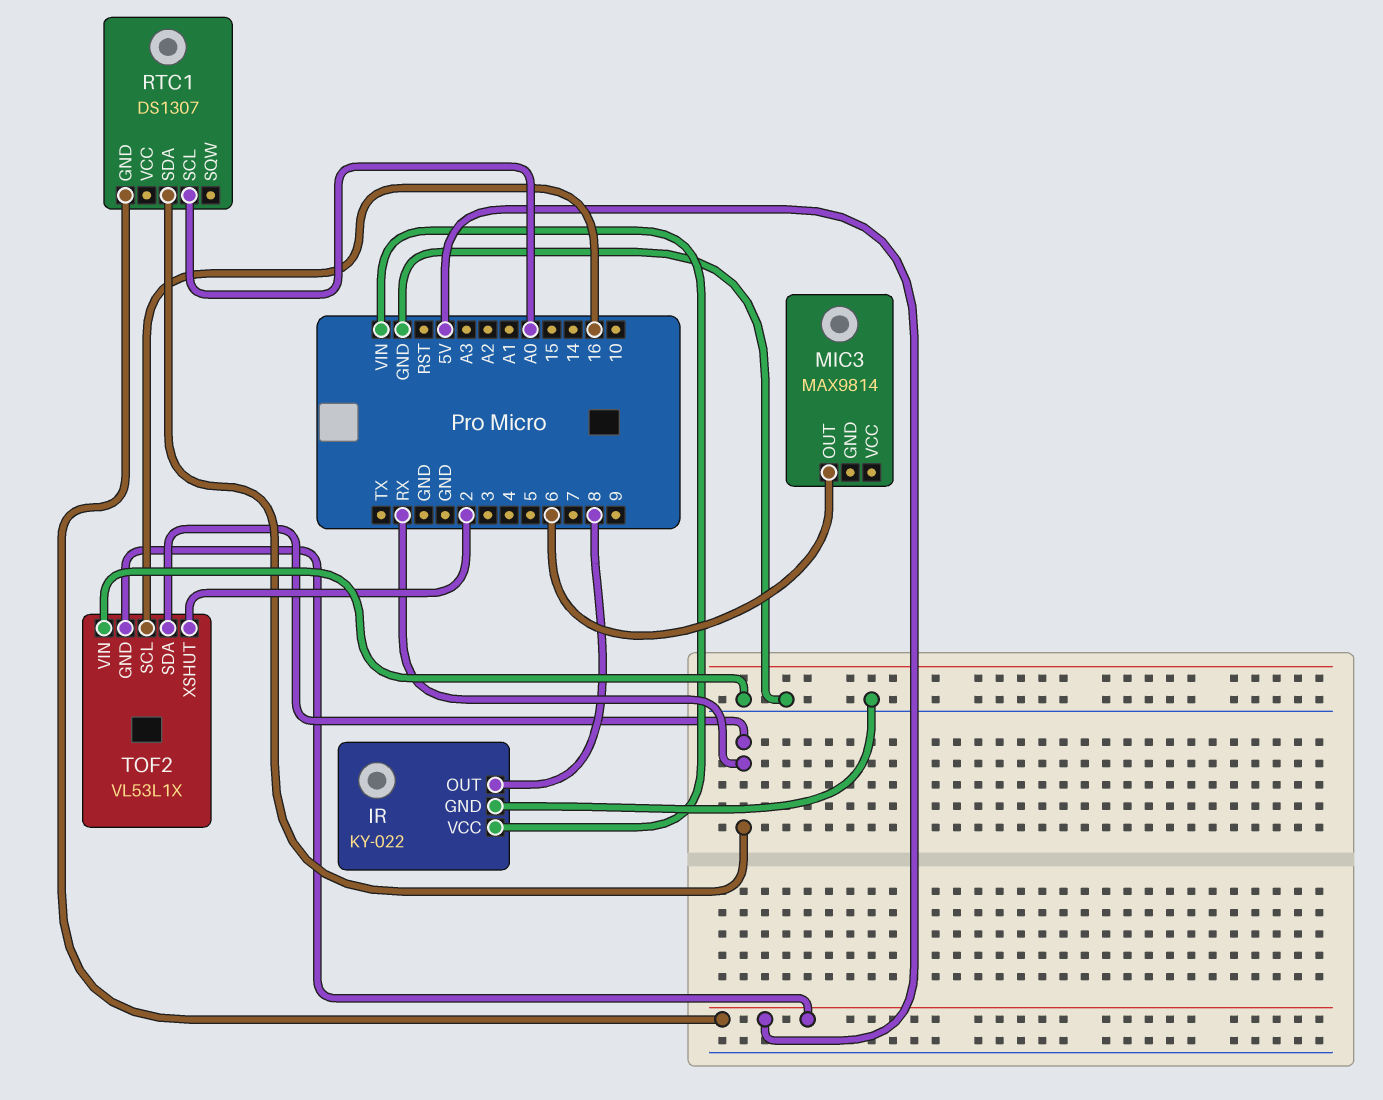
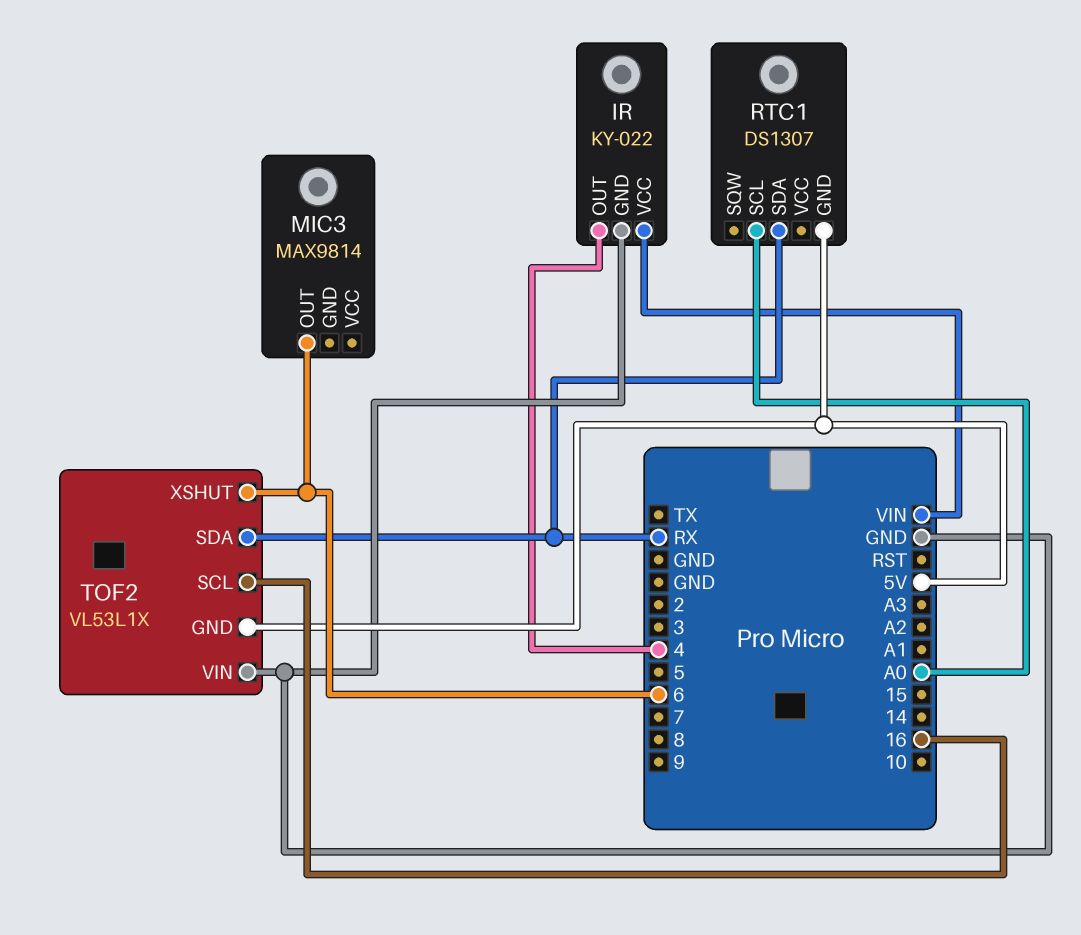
IR pin OUT: 8 -> 4
TOF2 pin XSHUT: 2 -> 6

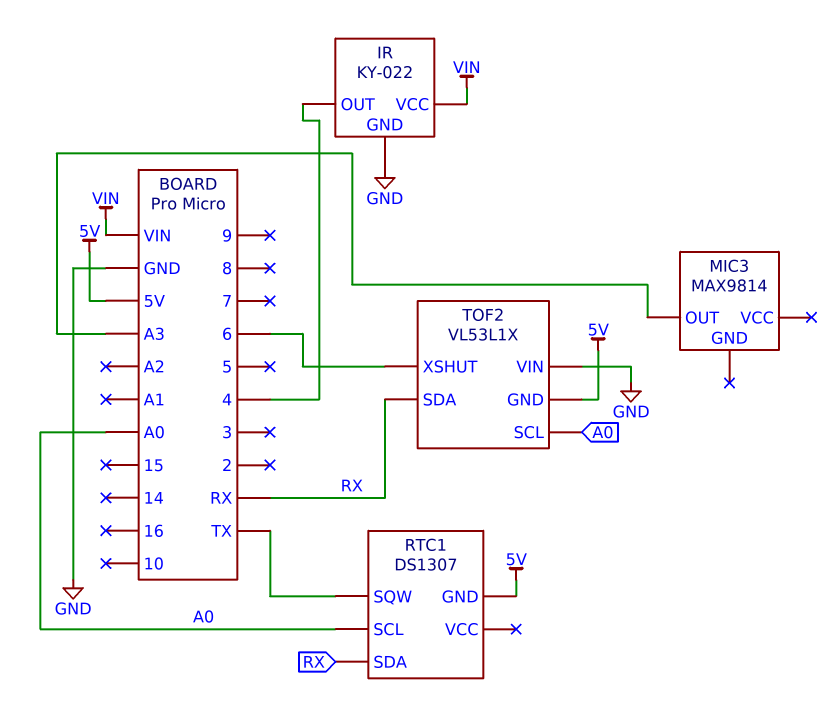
MIC3 pin OUT: 6 -> A3
RTC1 pin SQW: none -> TX
TOF2 pin SCL: 16 -> A0

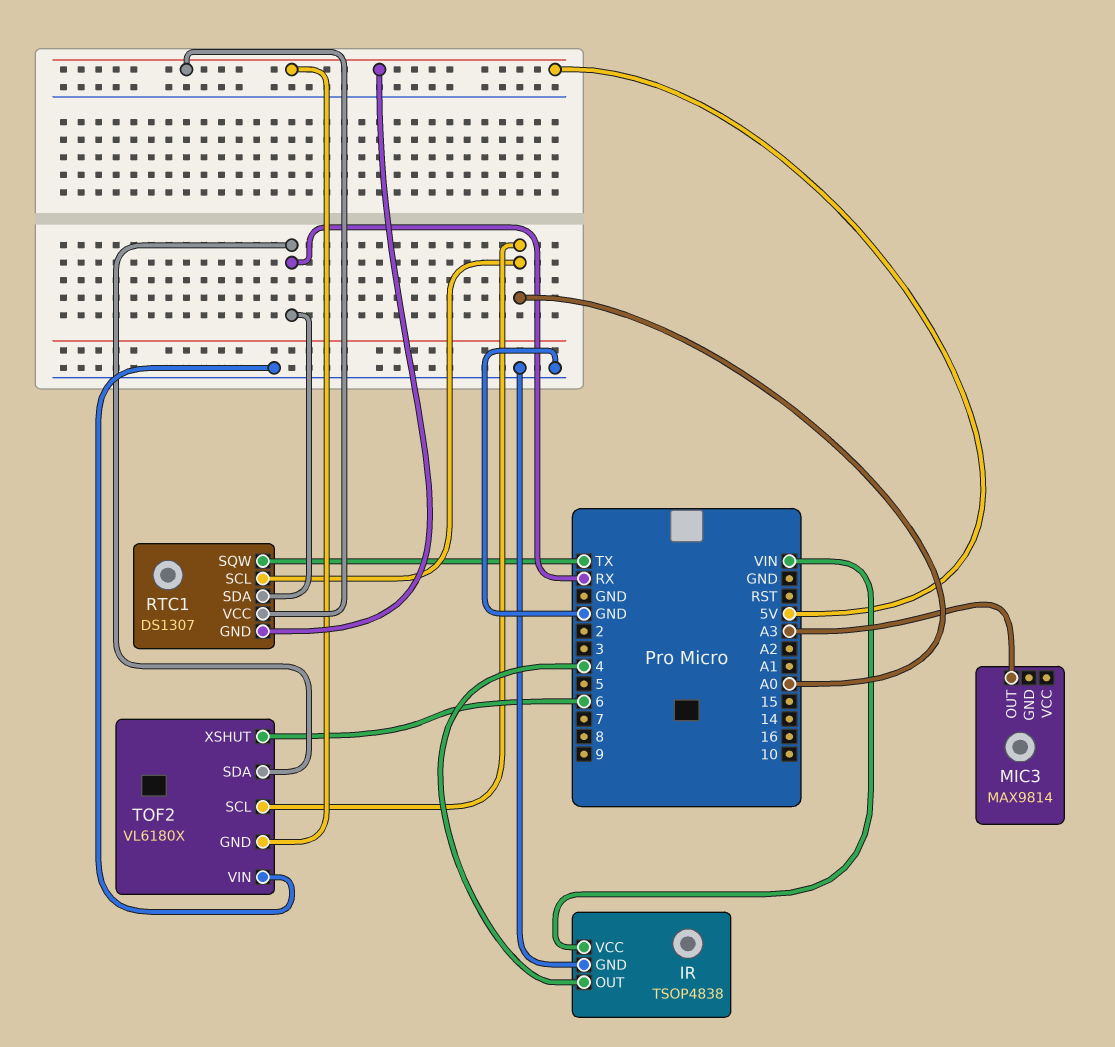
IR: KY-022 -> TSOP4838
RTC1 pin VCC: none -> 5V
TOF2: VL53L1X -> VL6180X

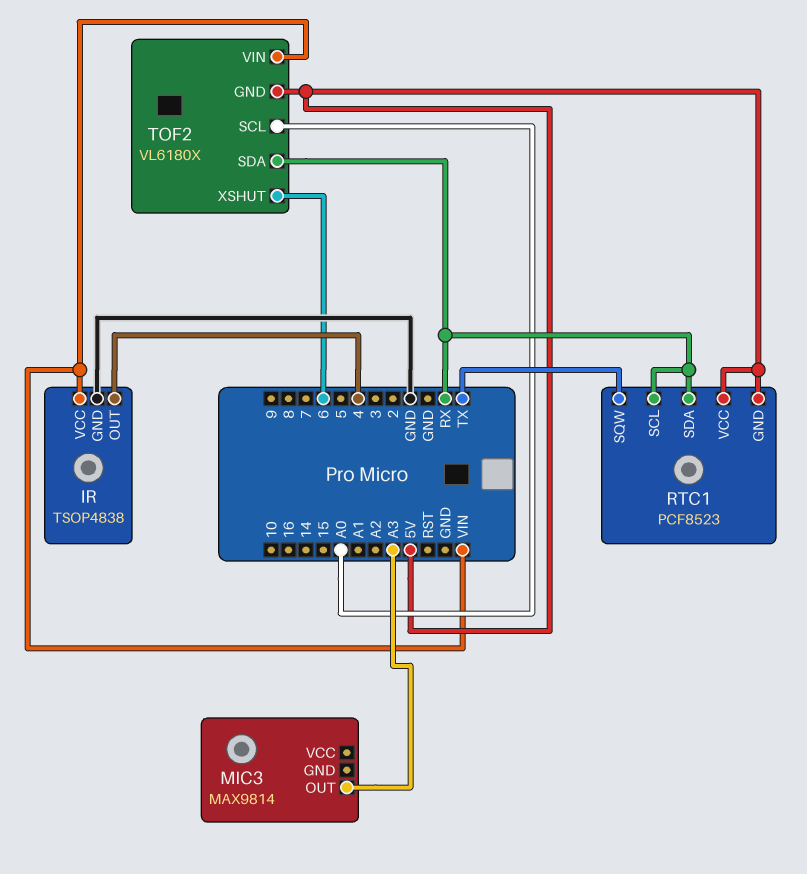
RTC1: DS1307 -> PCF8523
RTC1 pin SCL: A0 -> RX
TOF2 pin VIN: GND -> VIN

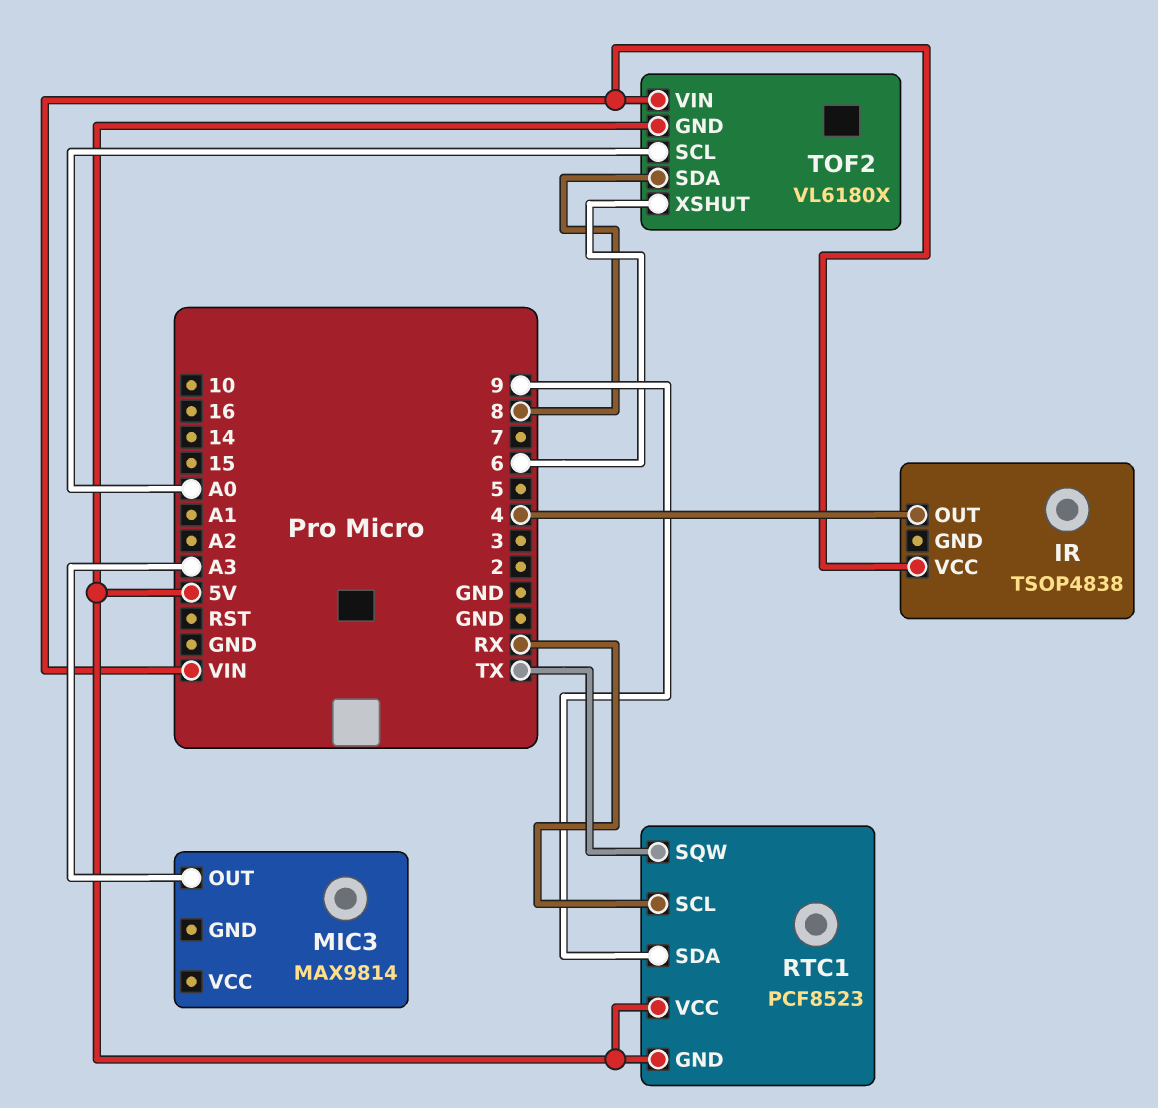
IR pin GND: GND -> none
RTC1 pin SDA: RX -> 9
TOF2 pin SDA: RX -> 8

